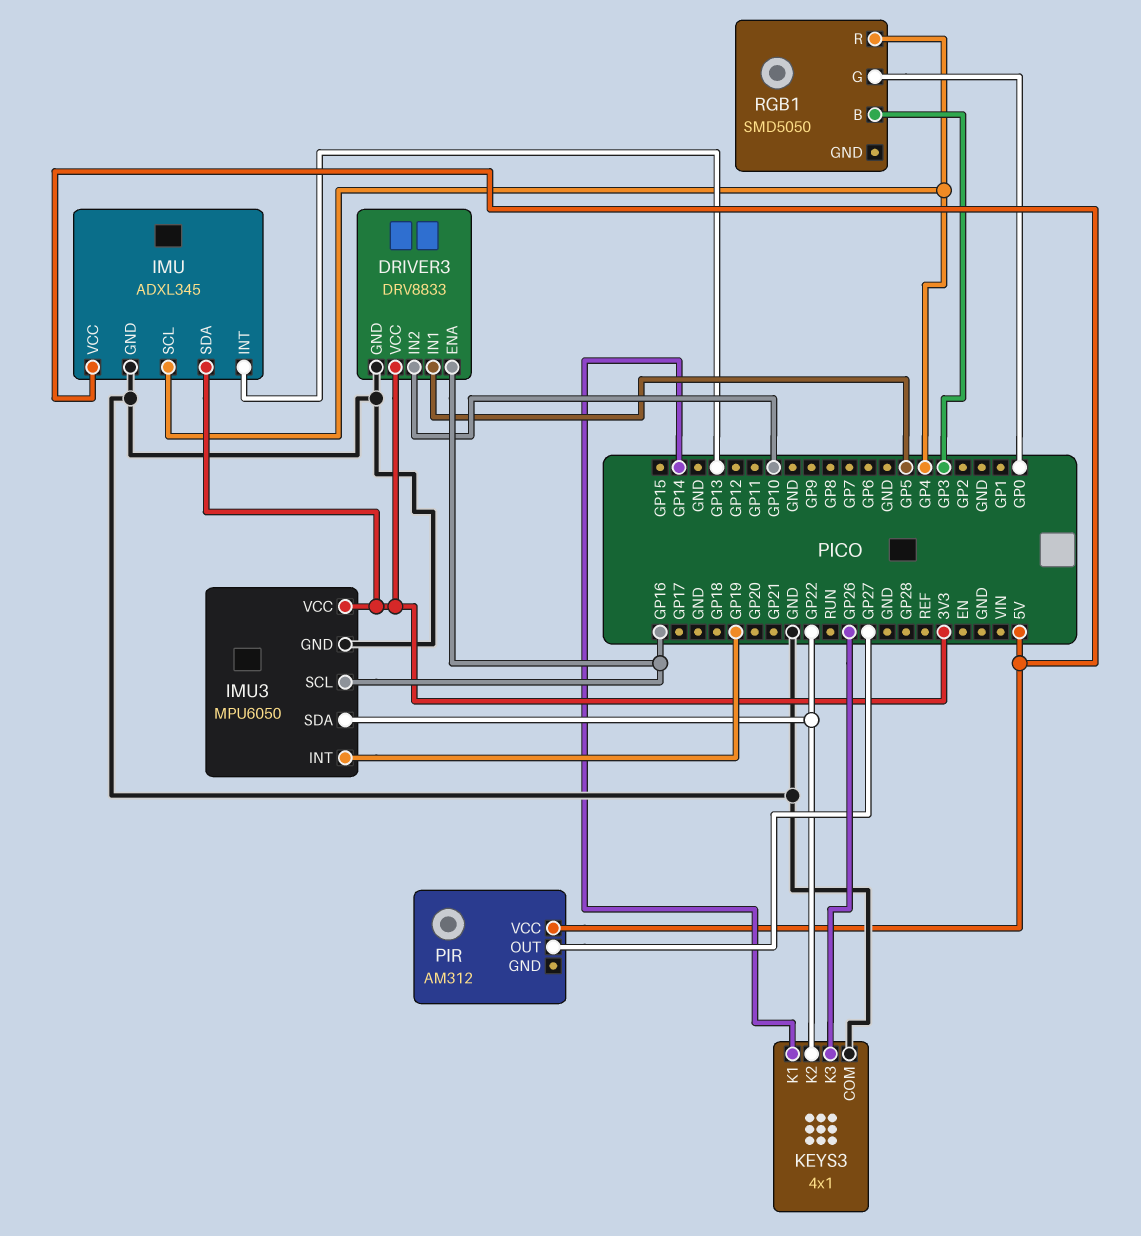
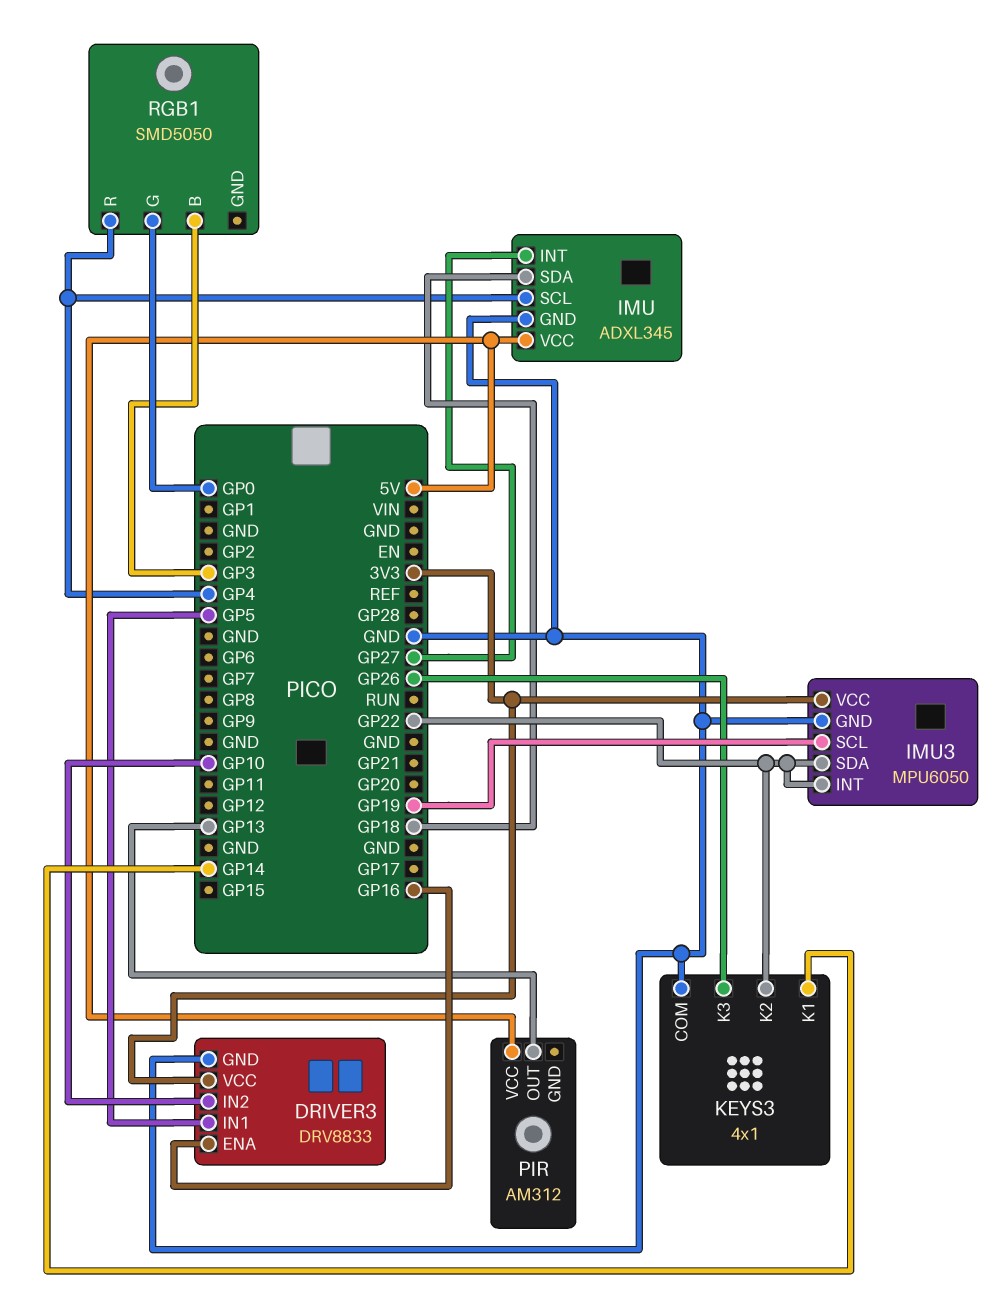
IMU pin INT: GP13 -> GP27
IMU pin SDA: 3V3 -> GP18
IMU3 pin INT: GP19 -> GP22
IMU3 pin SCL: GP16 -> GP19
PIR pin OUT: GP27 -> GP13

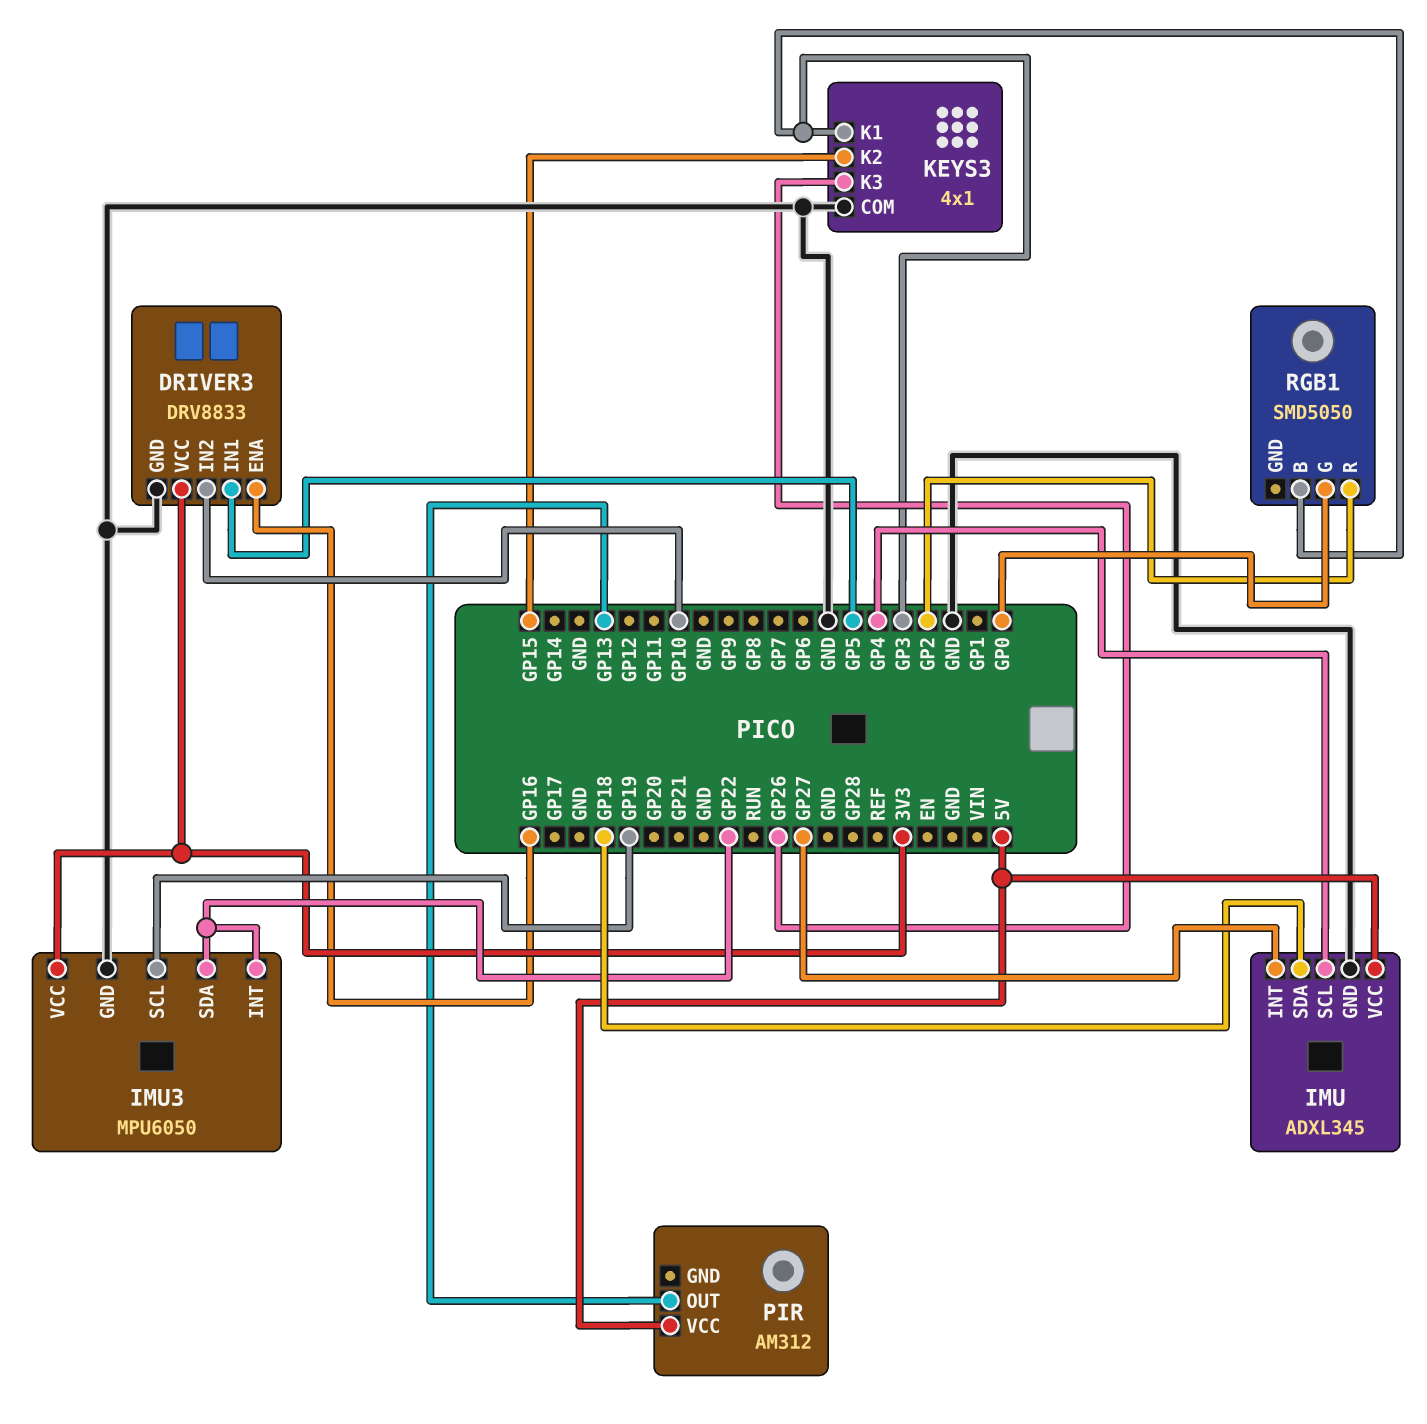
KEYS3 pin K1: GP14 -> GP3
KEYS3 pin K2: GP22 -> GP15
RGB1 pin R: GP4 -> GP2

